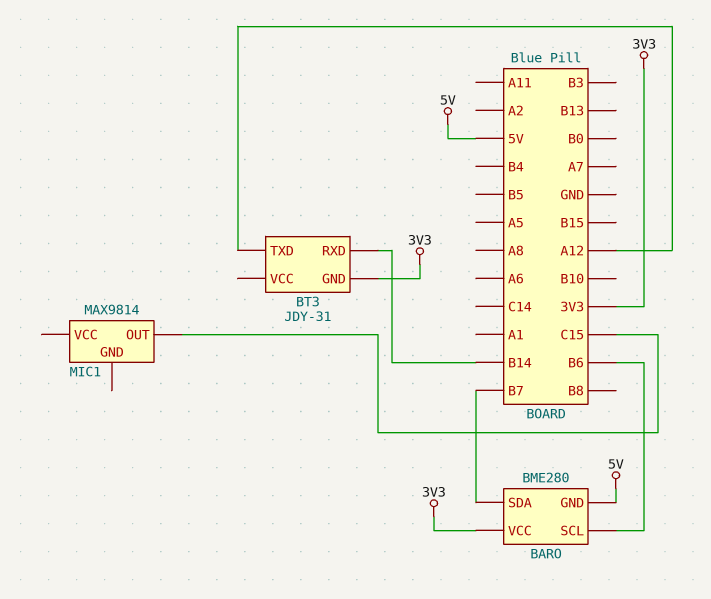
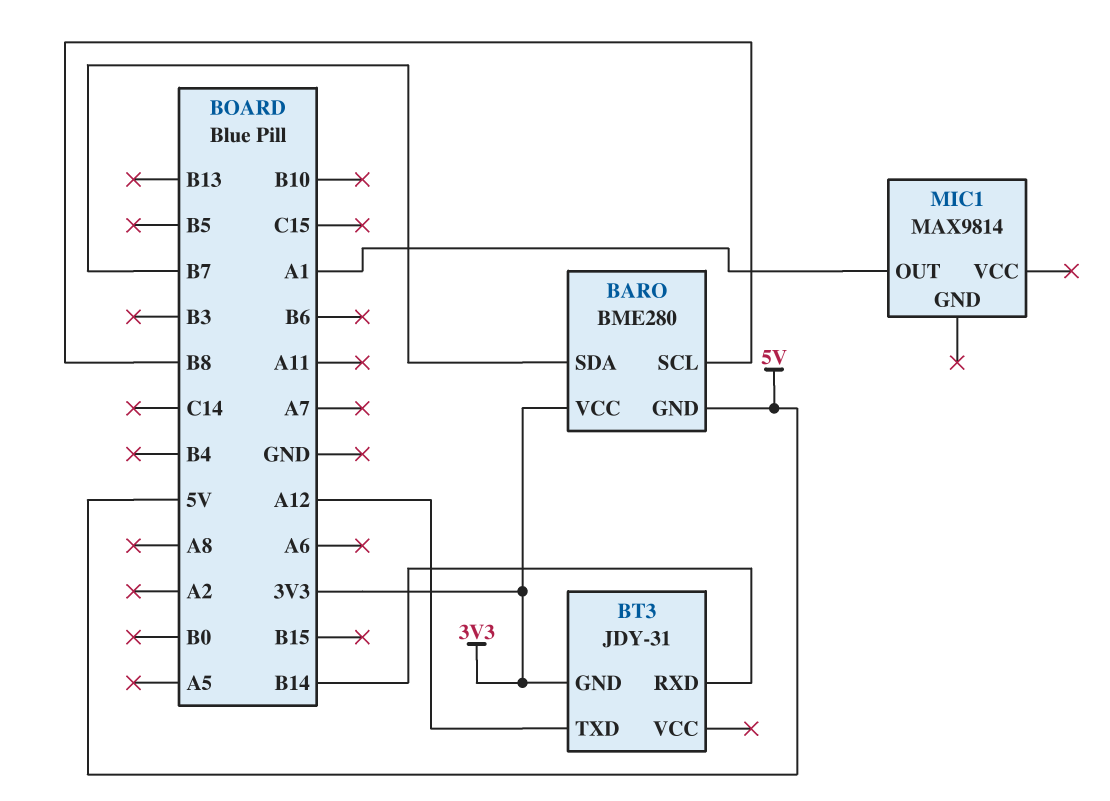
BARO pin SCL: B6 -> B8
MIC1 pin OUT: C15 -> A1

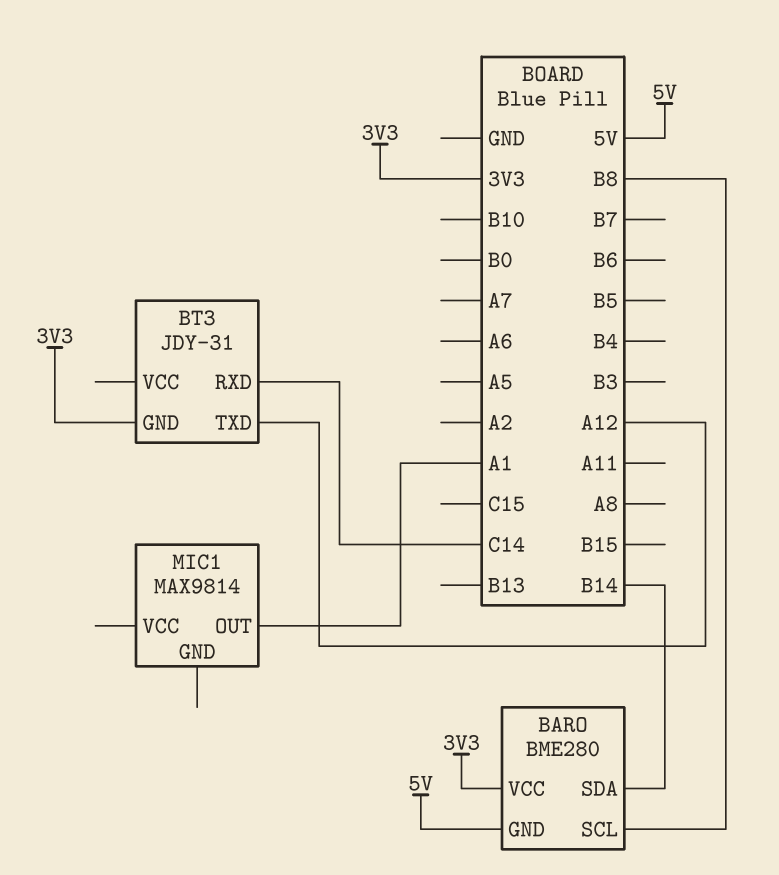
BARO pin SDA: B7 -> B14
BT3 pin RXD: B14 -> C14

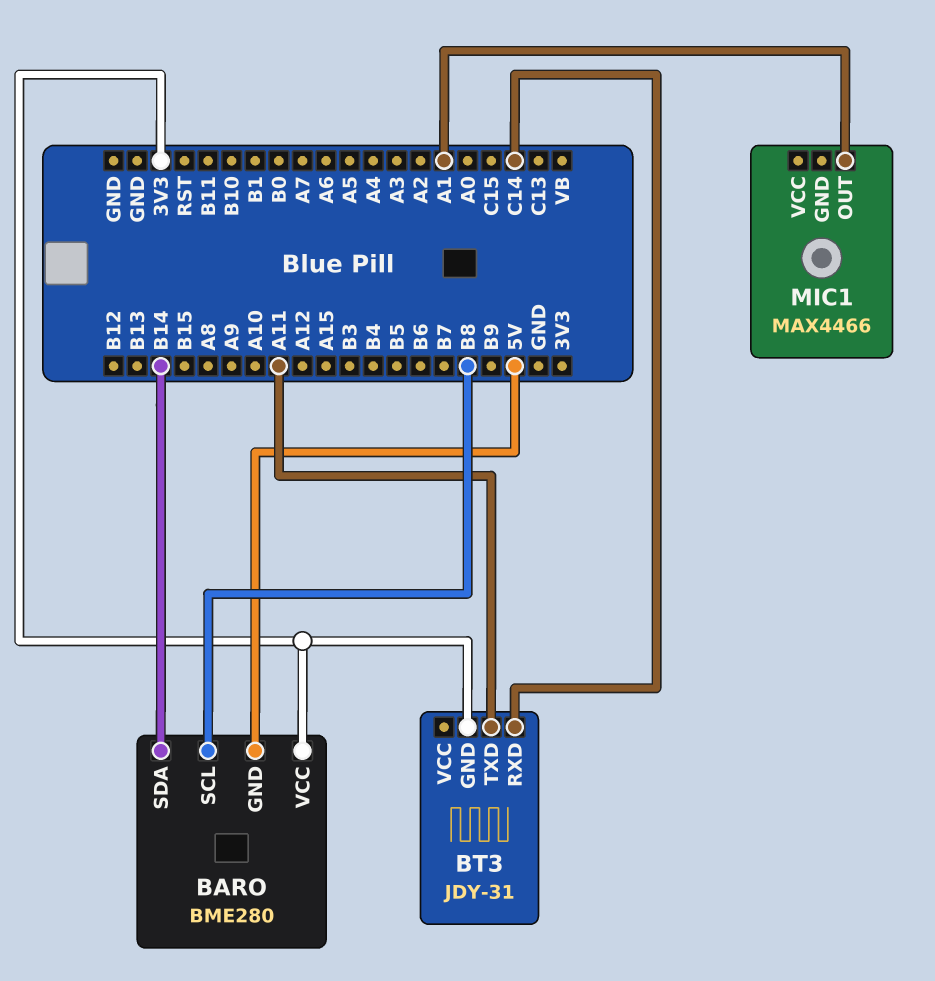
BT3 pin TXD: A12 -> A11
MIC1: MAX9814 -> MAX4466

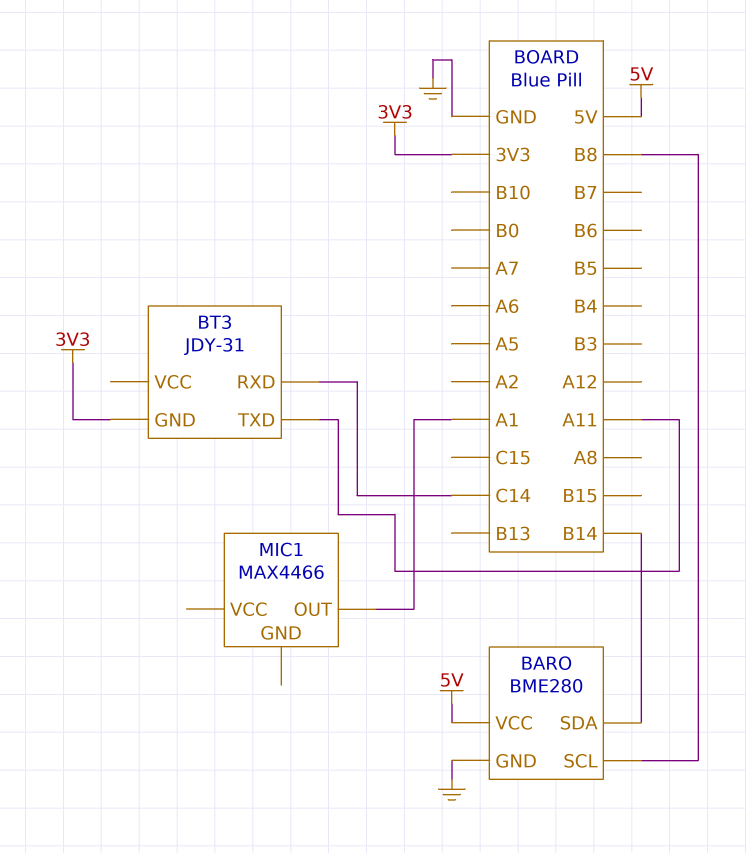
BARO pin GND: 5V -> GND
BARO pin VCC: 3V3 -> 5V

